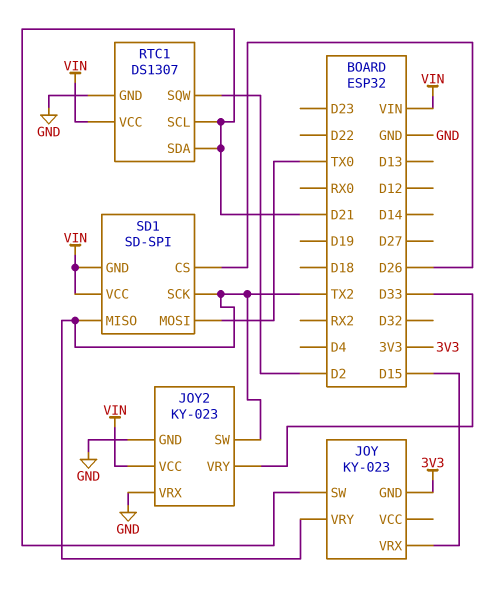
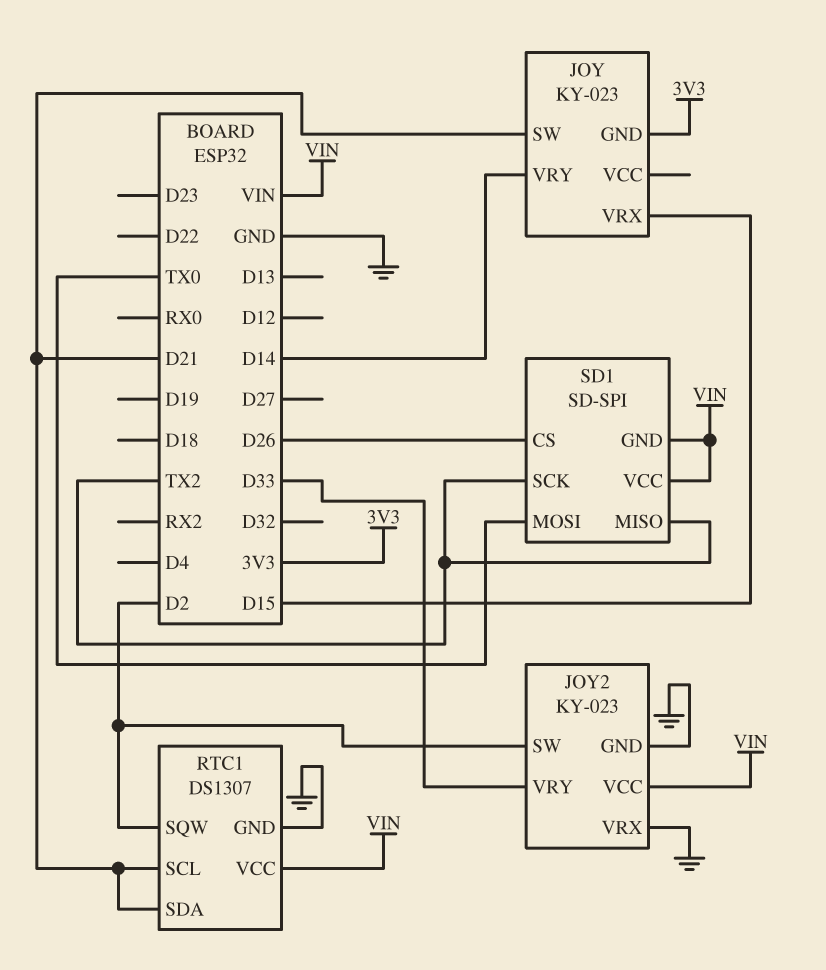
JOY pin VRY: TX2 -> D14
JOY2 pin SW: TX2 -> D2

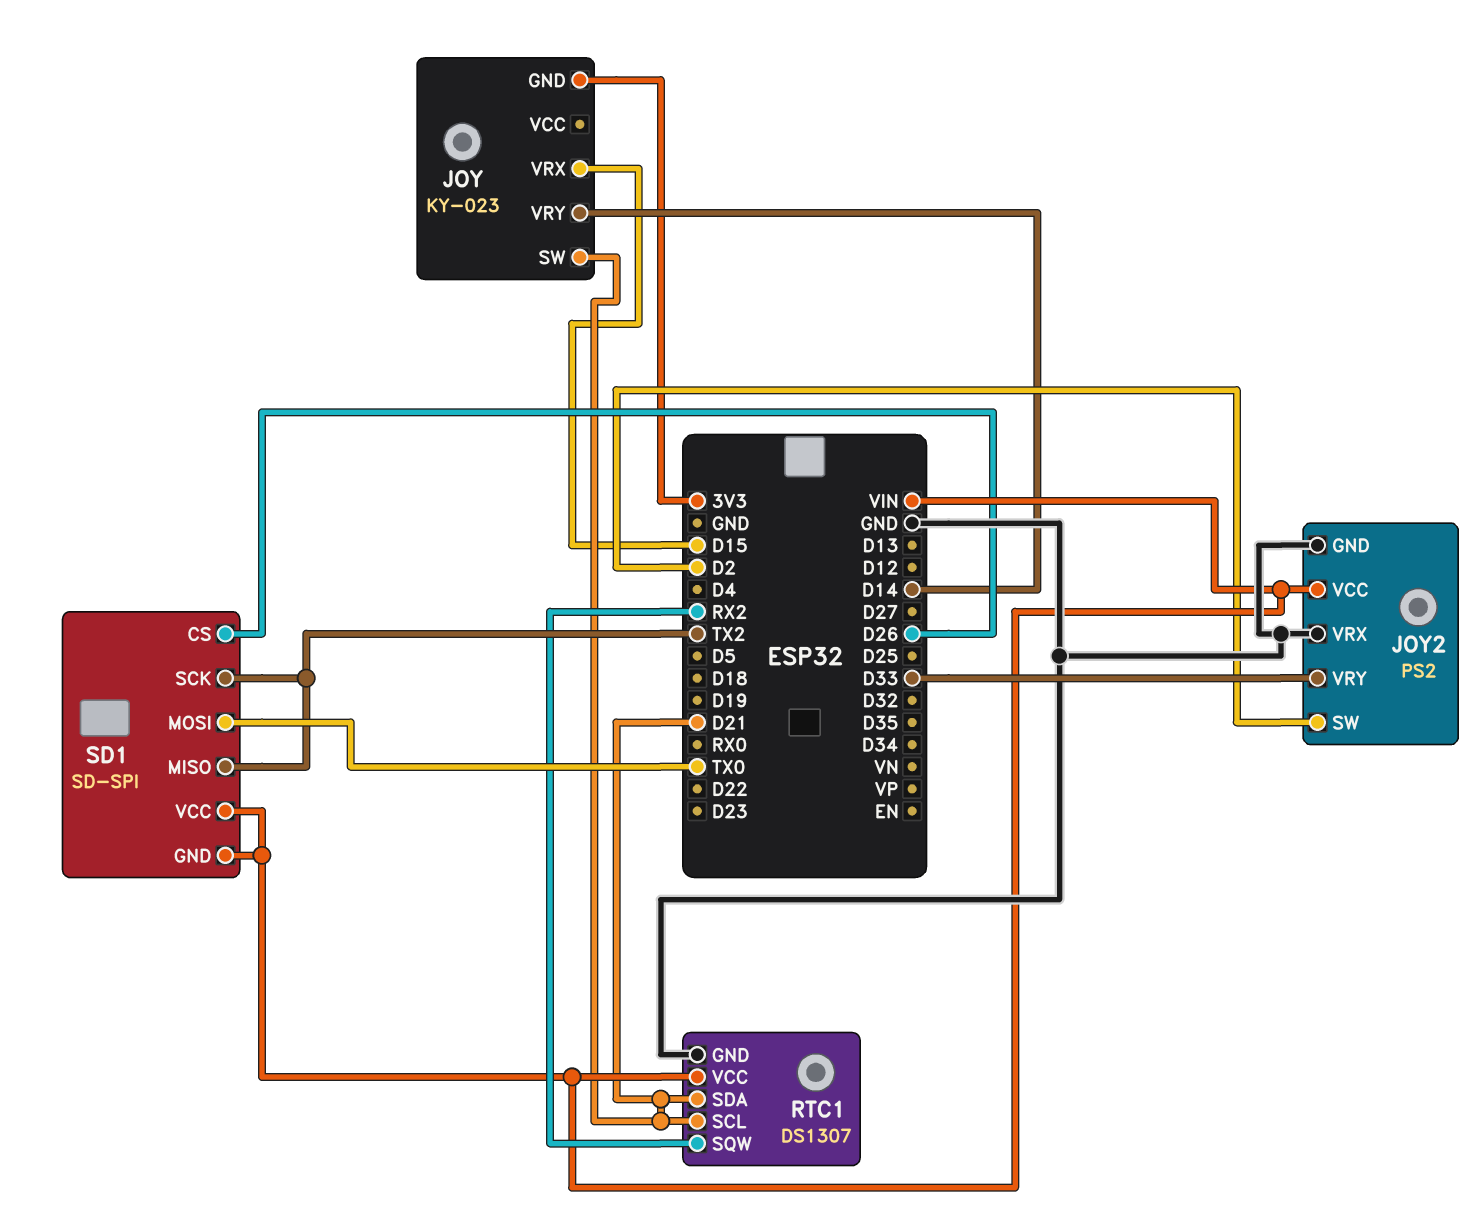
JOY2: KY-023 -> PS2
RTC1 pin SQW: D2 -> RX2

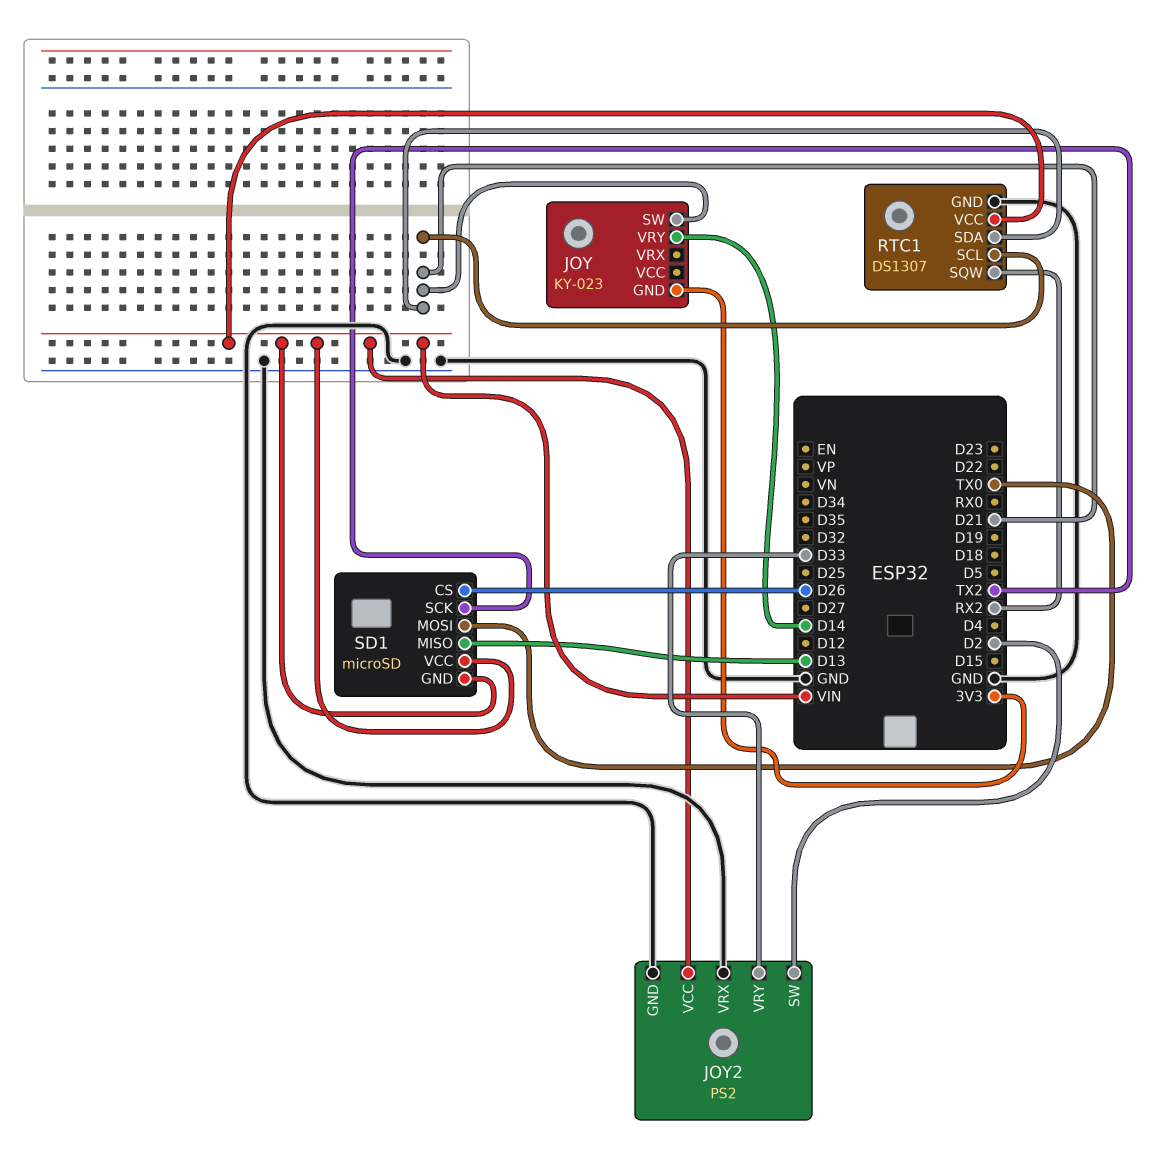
JOY pin VRX: D15 -> none
SD1: SD-SPI -> microSD
SD1 pin MISO: TX2 -> D13

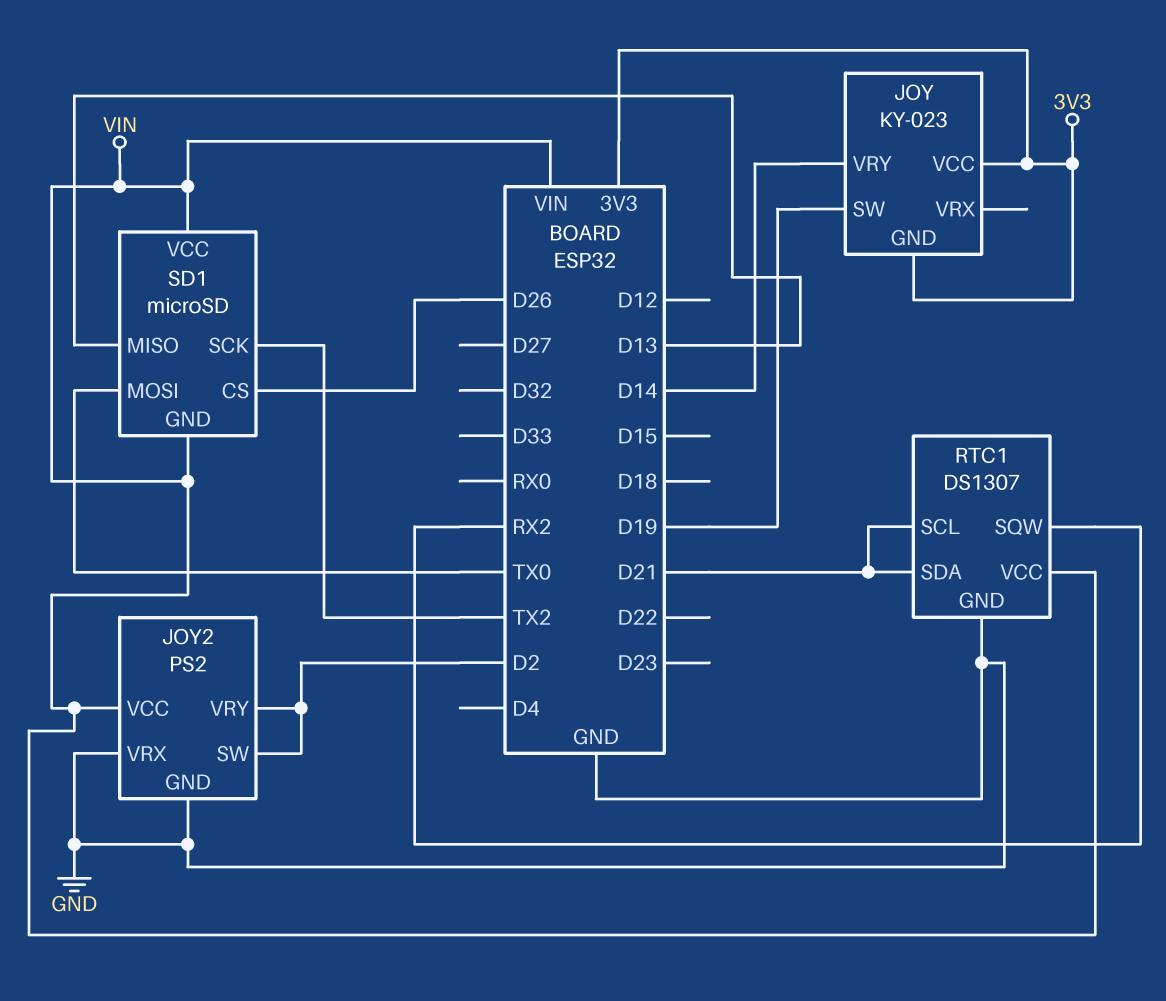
JOY pin SW: D21 -> D19
JOY pin VCC: none -> 3V3
JOY2 pin VRY: D33 -> D2

